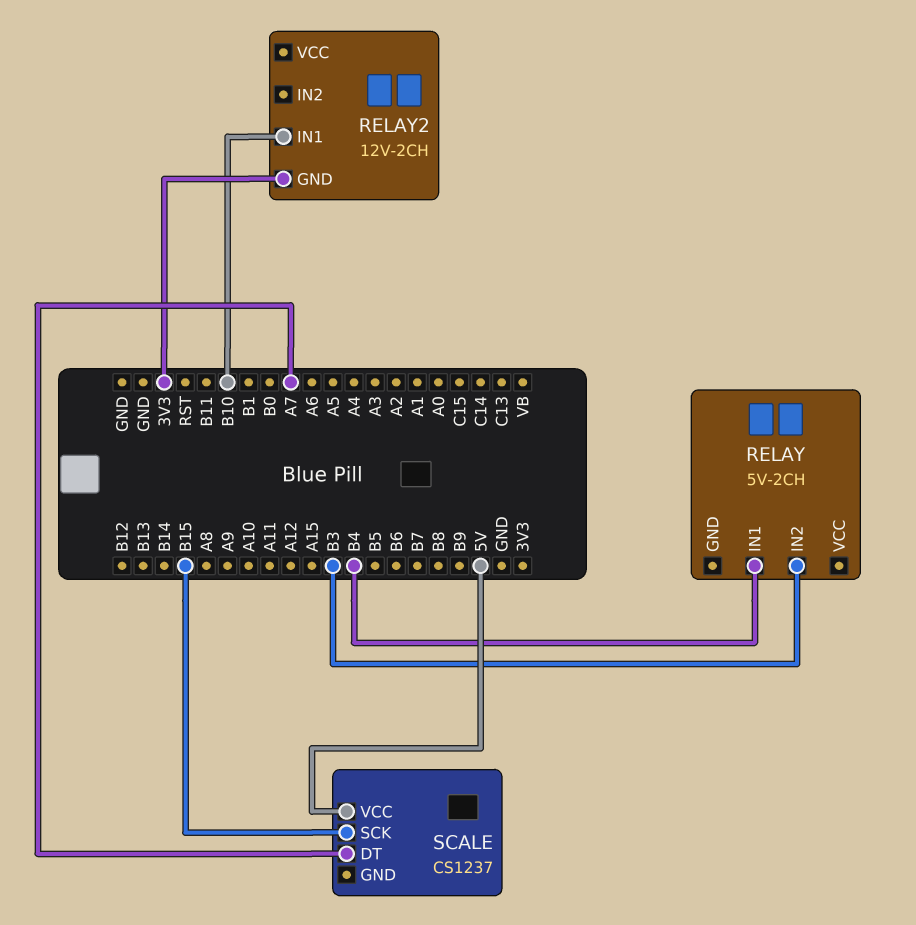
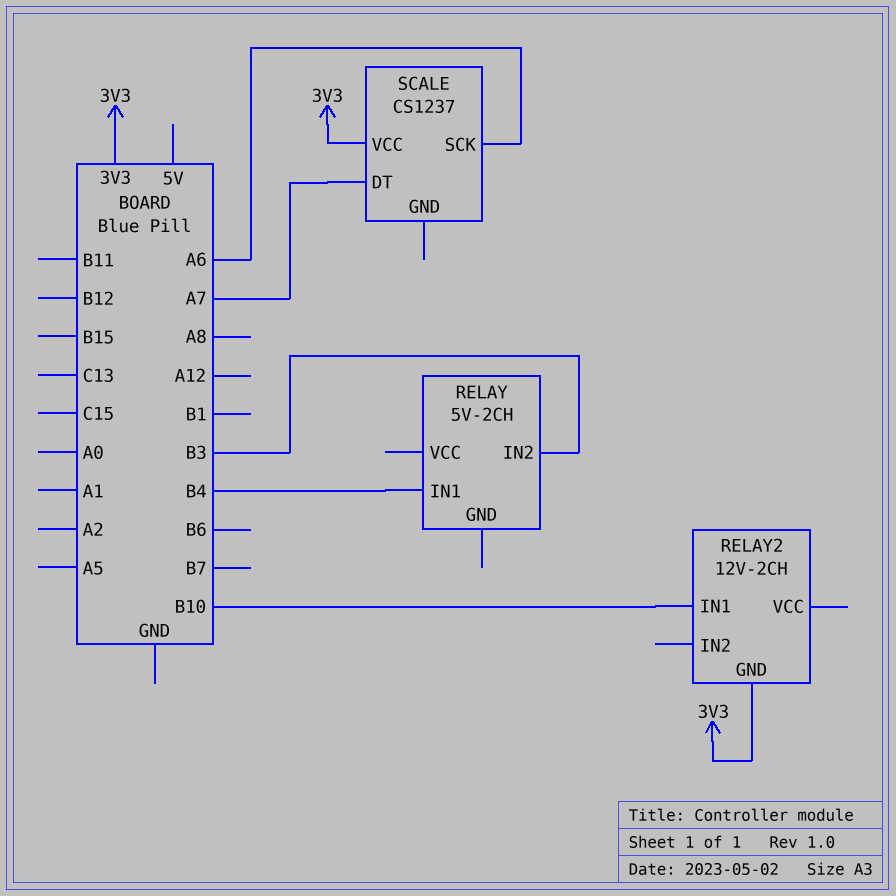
SCALE pin SCK: B15 -> A6
SCALE pin VCC: 5V -> 3V3

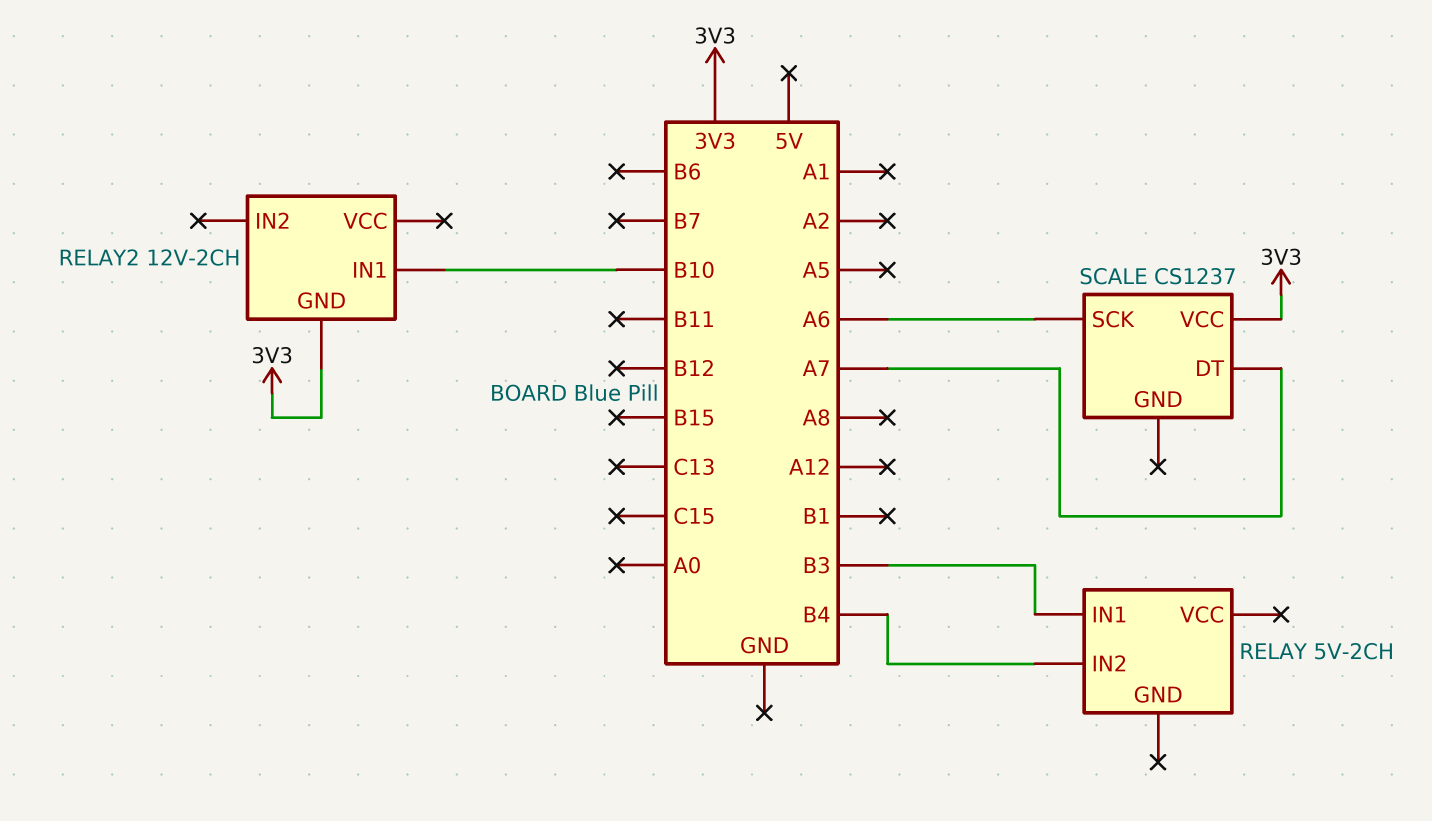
RELAY pin IN1: B4 -> B3
RELAY pin IN2: B3 -> B4

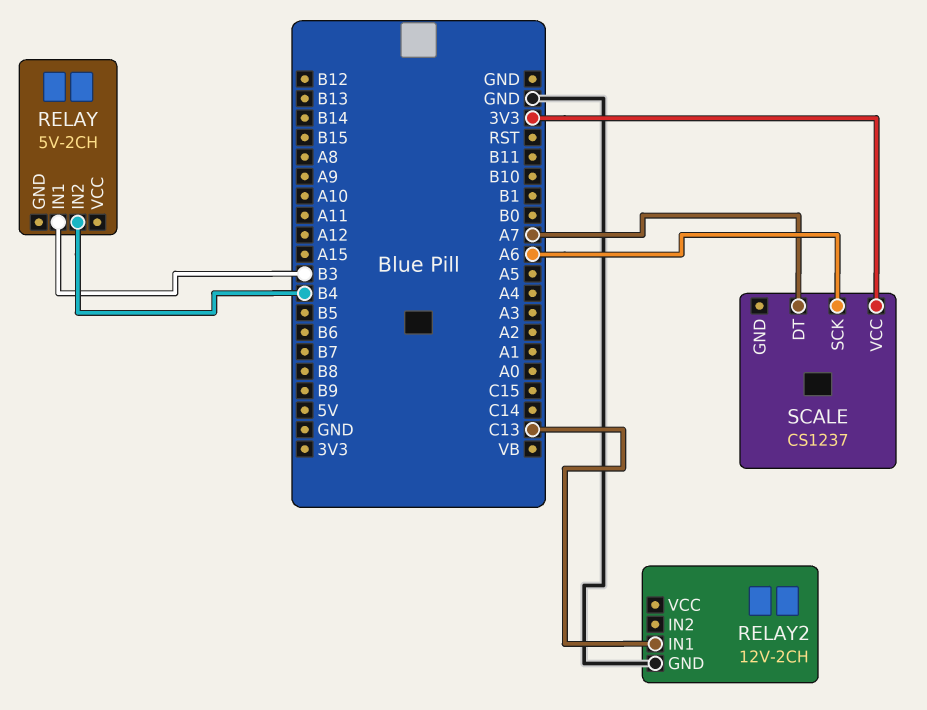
RELAY2 pin GND: 3V3 -> GND
RELAY2 pin IN1: B10 -> C13

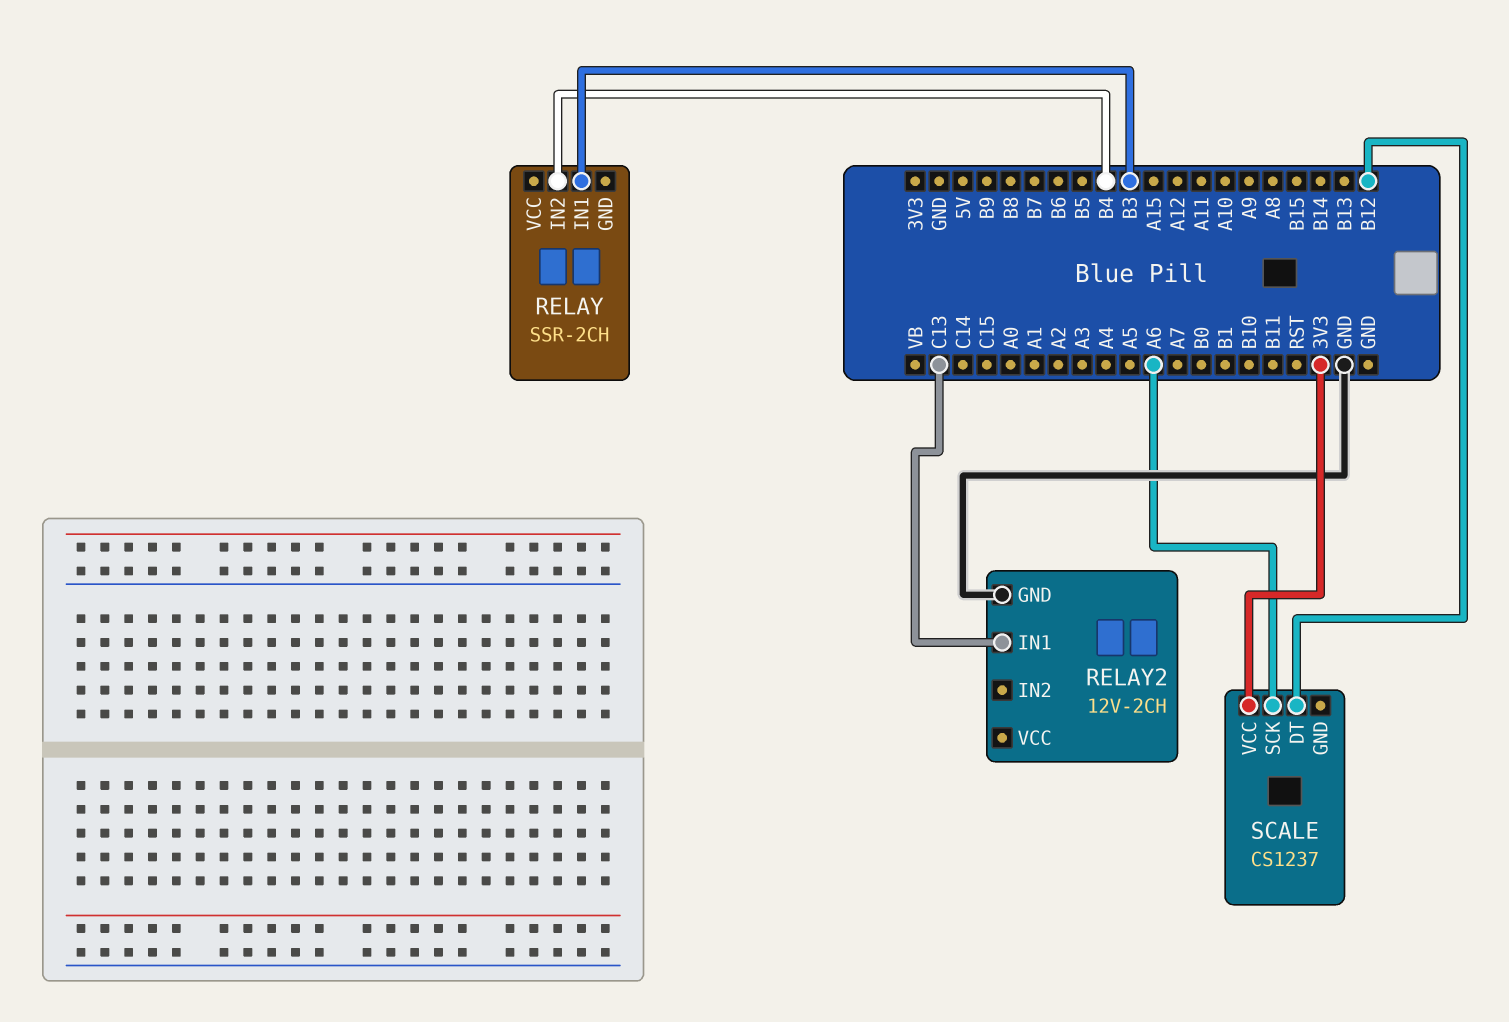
RELAY: 5V-2CH -> SSR-2CH
SCALE pin DT: A7 -> B12

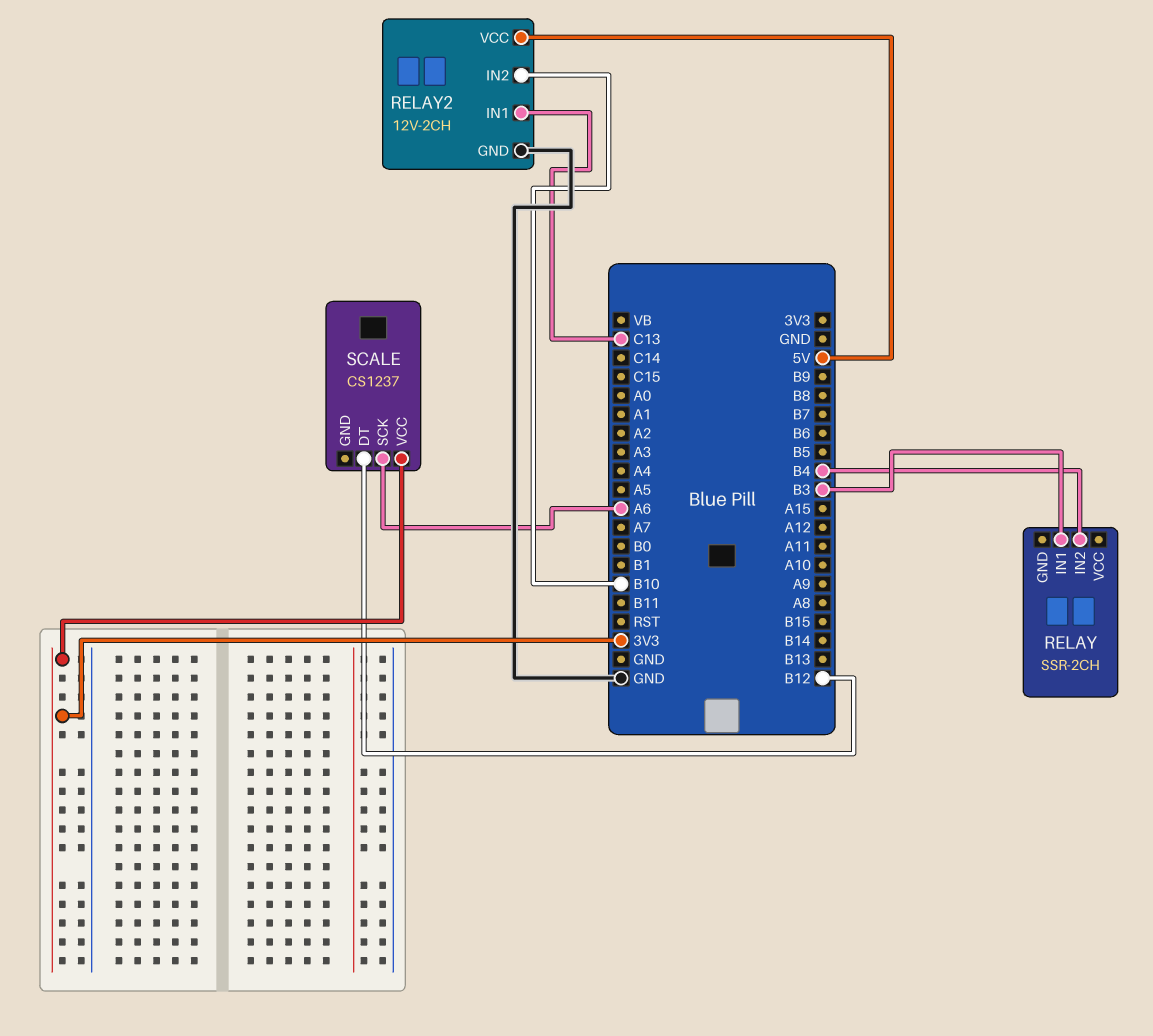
RELAY2 pin IN2: none -> B10
RELAY2 pin VCC: none -> 5V

